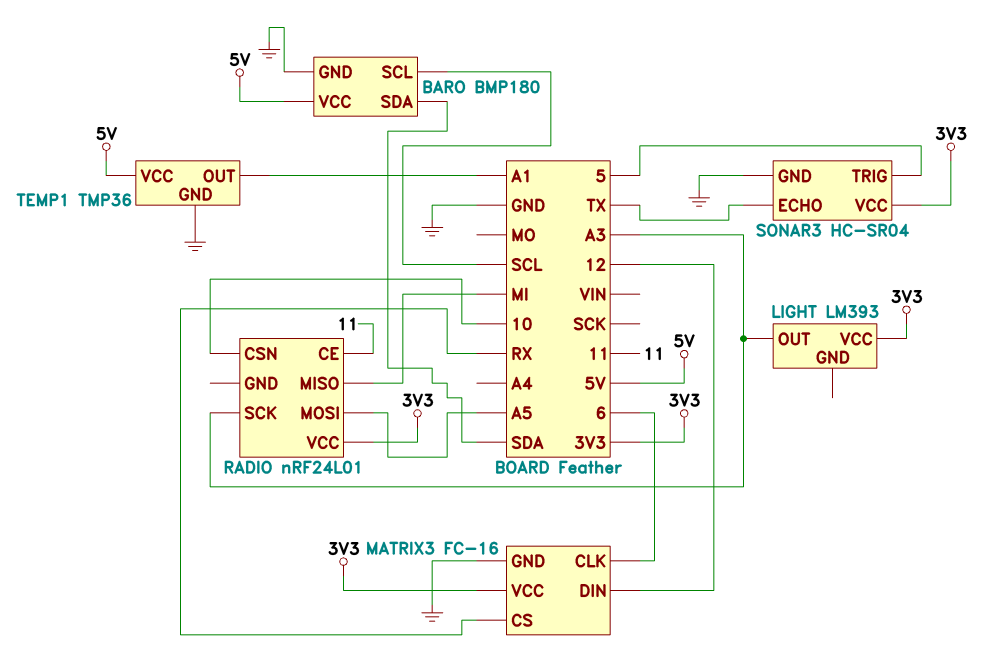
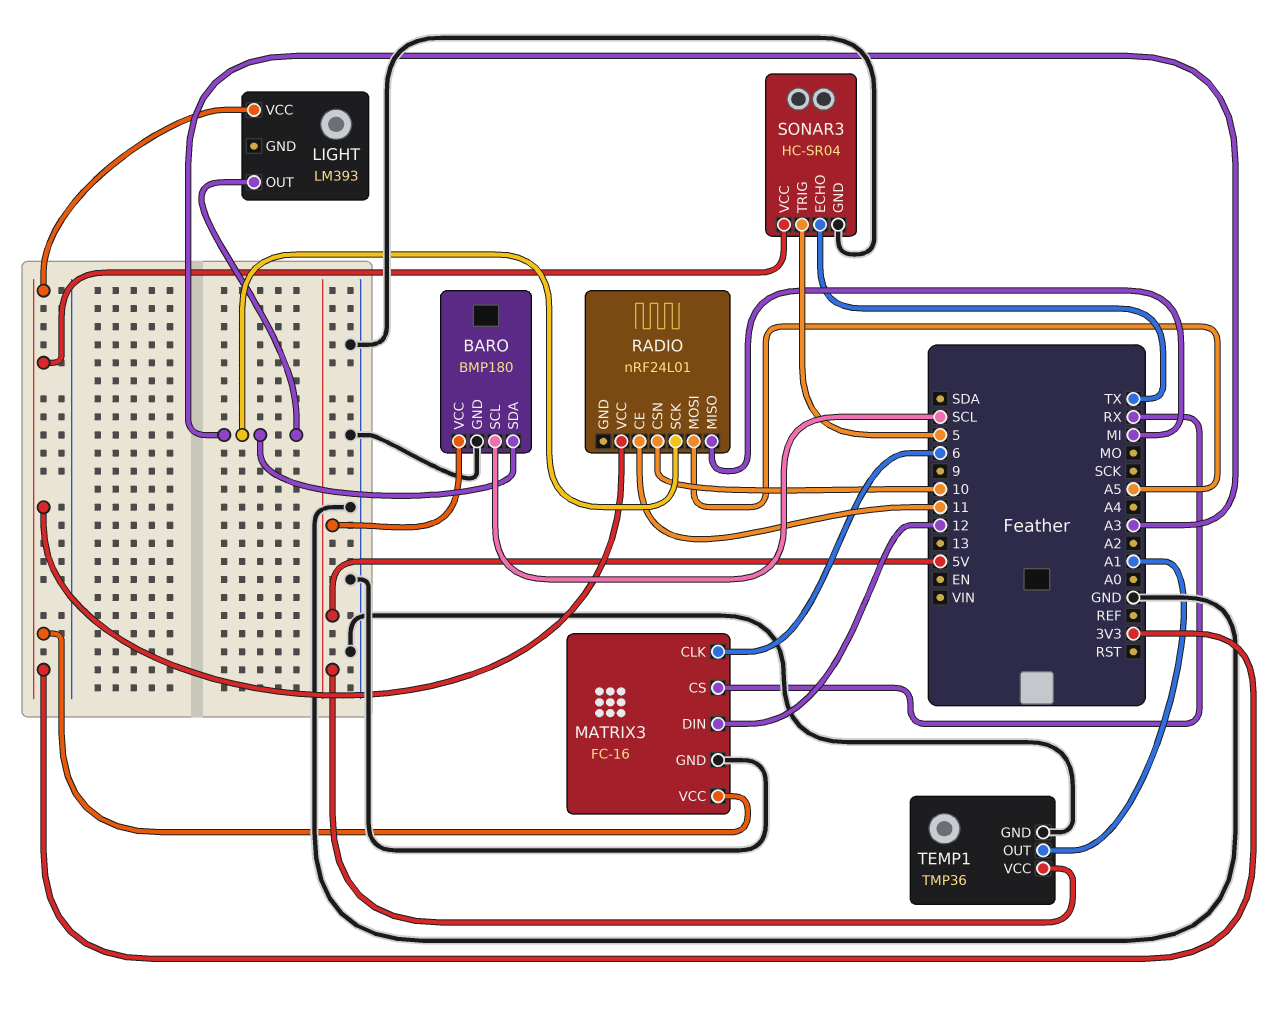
BARO pin SDA: SDA -> A3

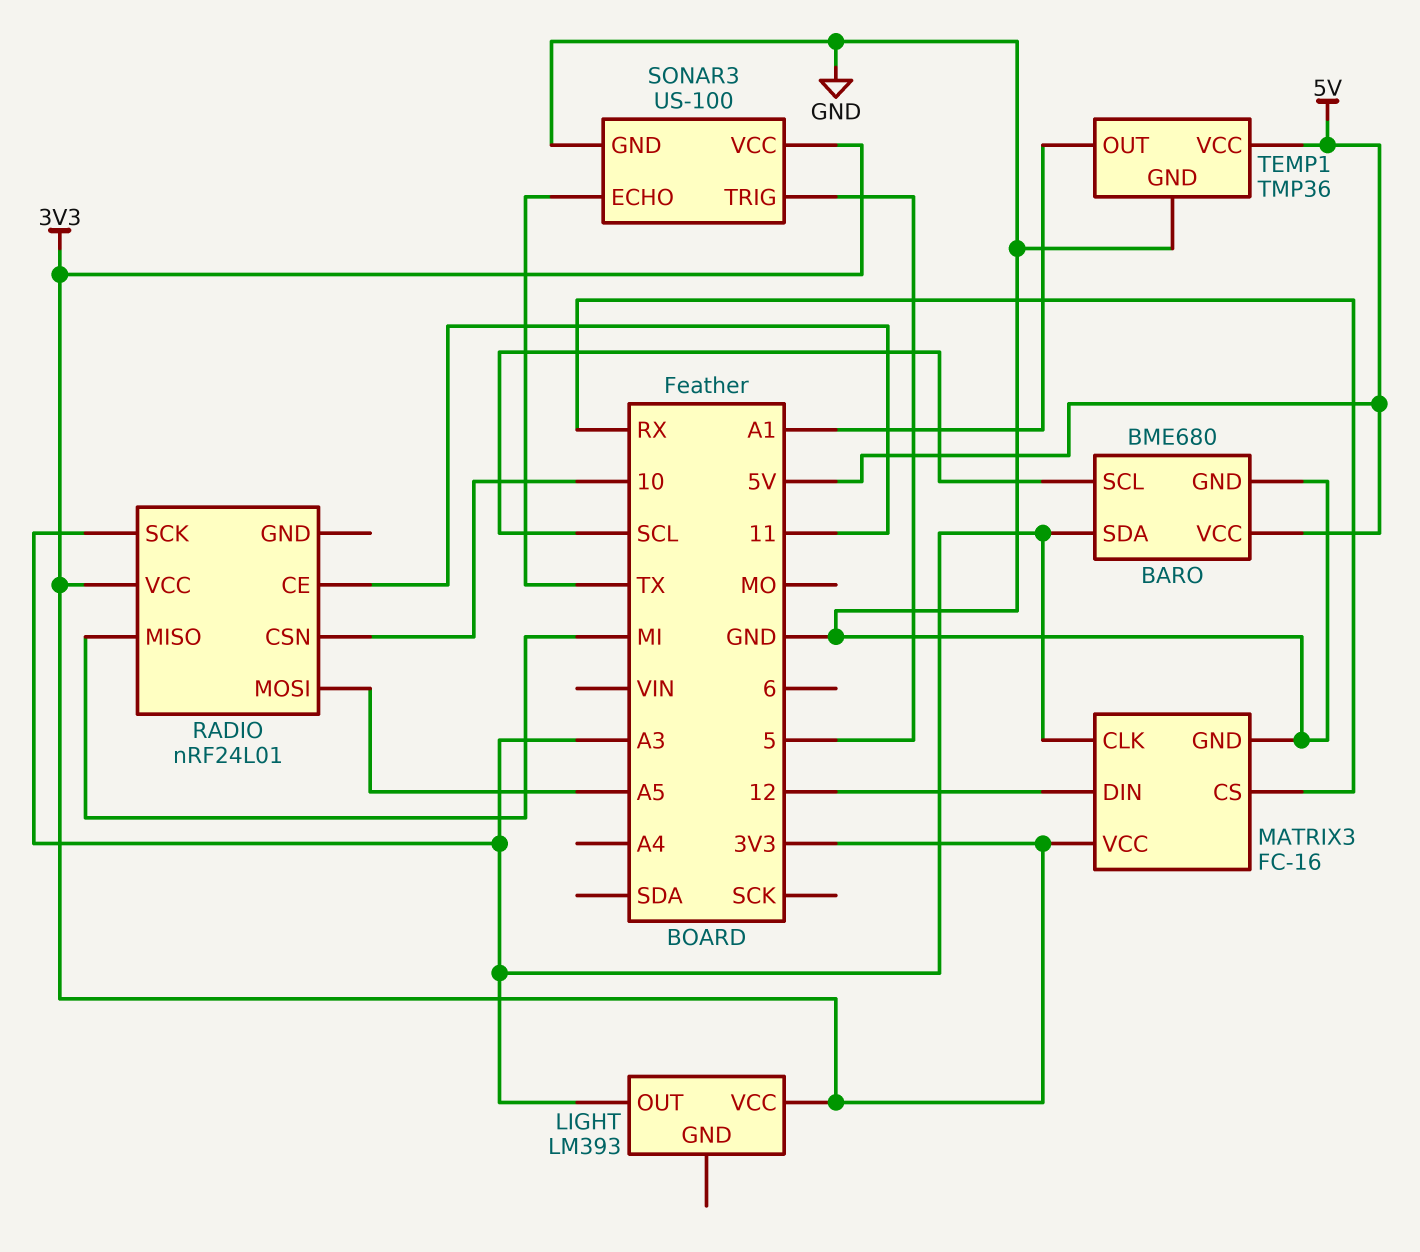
BARO: BMP180 -> BME680
MATRIX3 pin CLK: 6 -> A3
SONAR3: HC-SR04 -> US-100

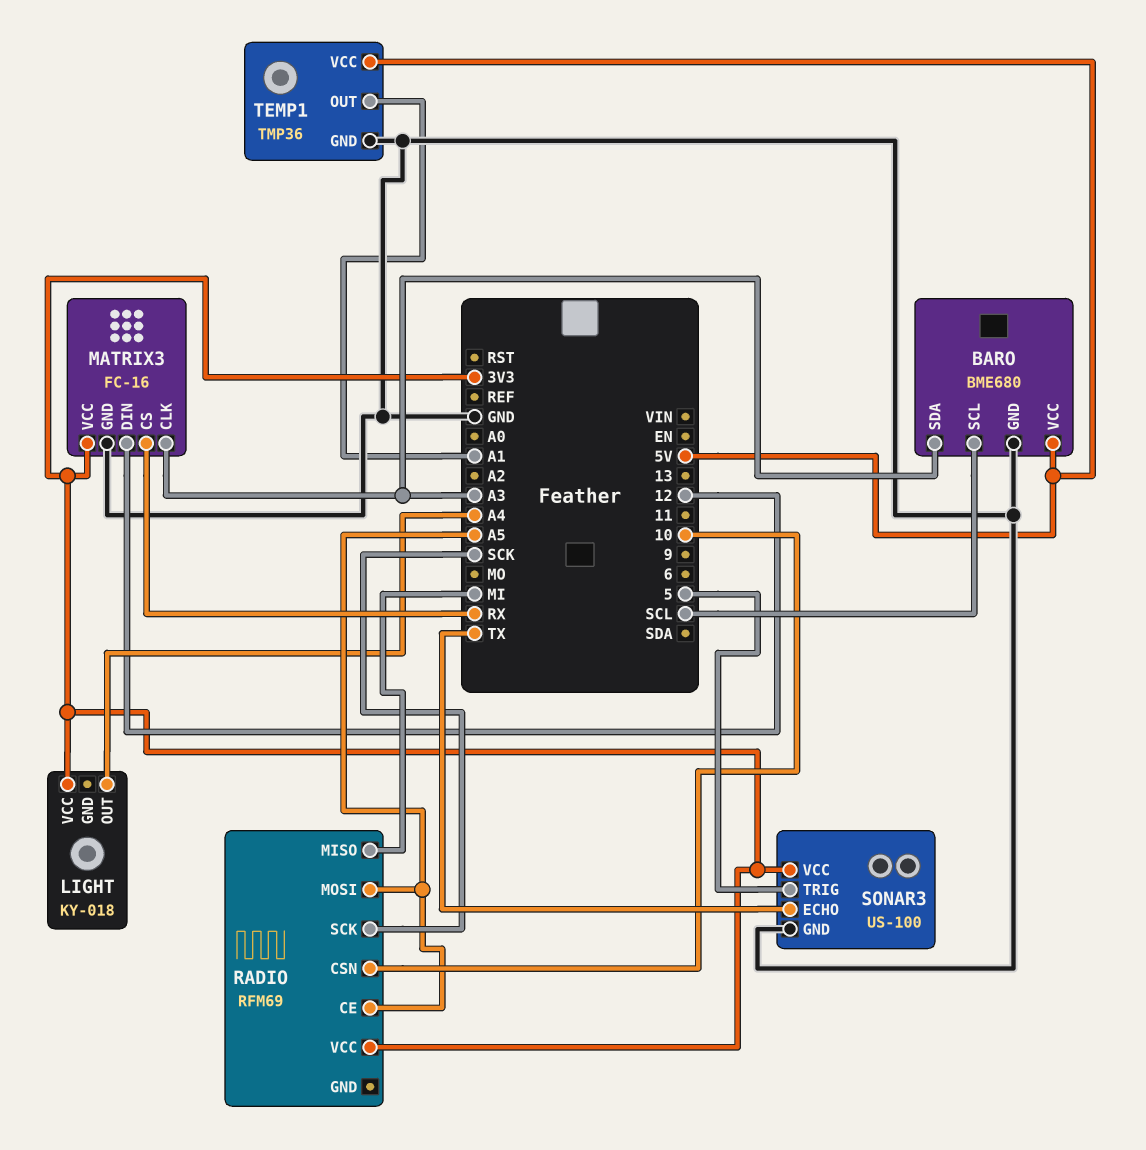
LIGHT: LM393 -> KY-018
LIGHT pin OUT: A3 -> A4
RADIO: nRF24L01 -> RFM69
RADIO pin CE: 11 -> A5
RADIO pin SCK: A3 -> SCK

